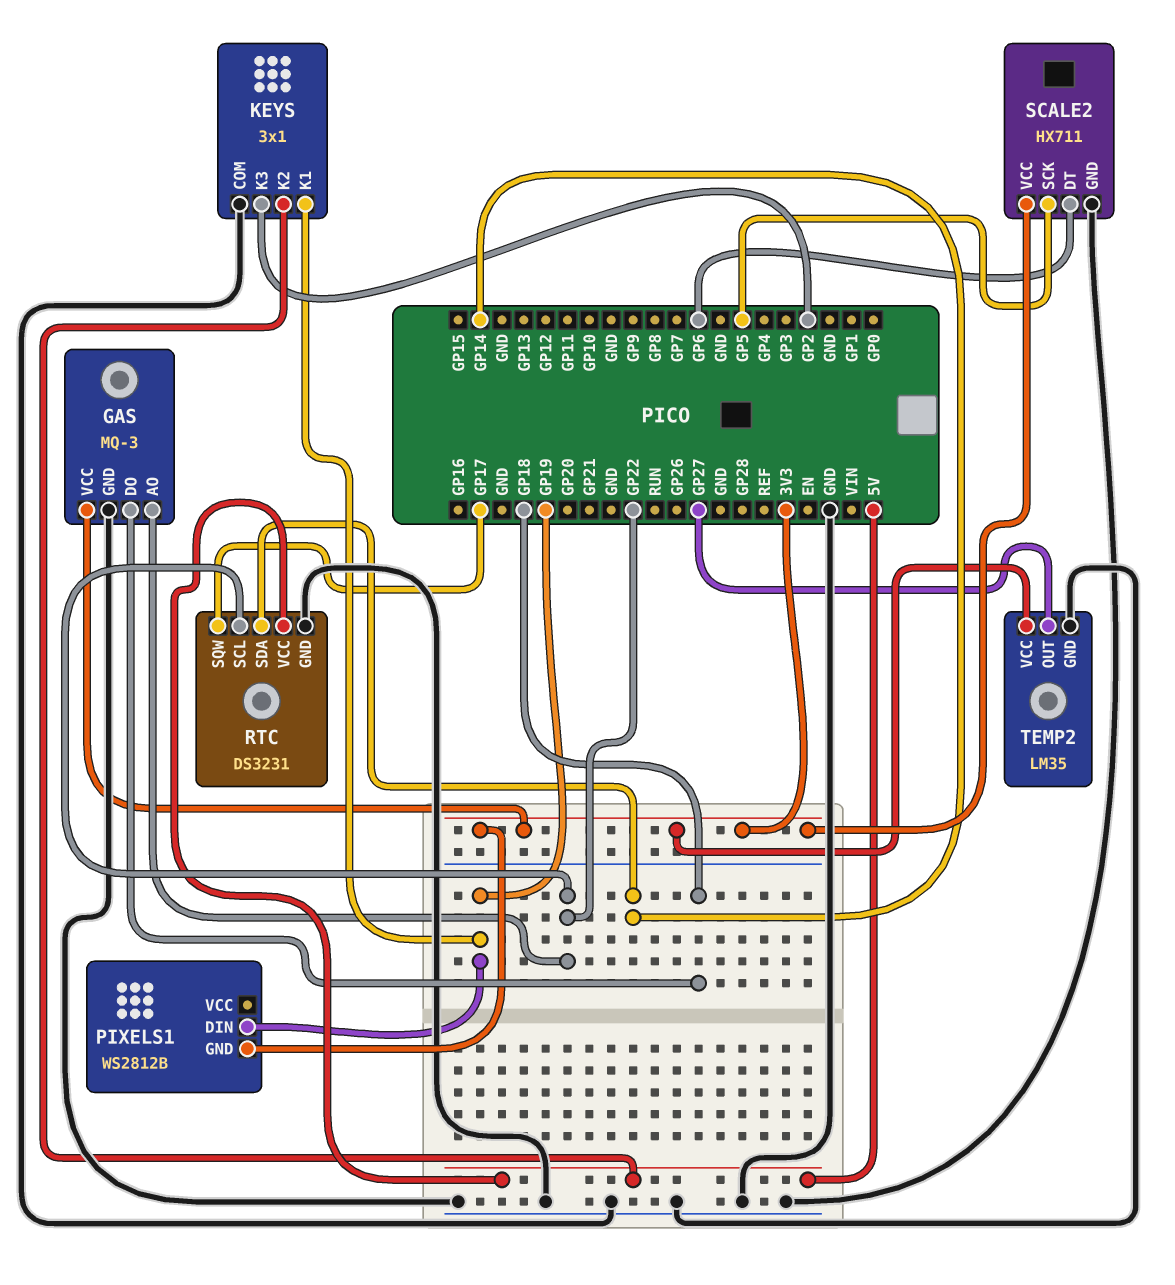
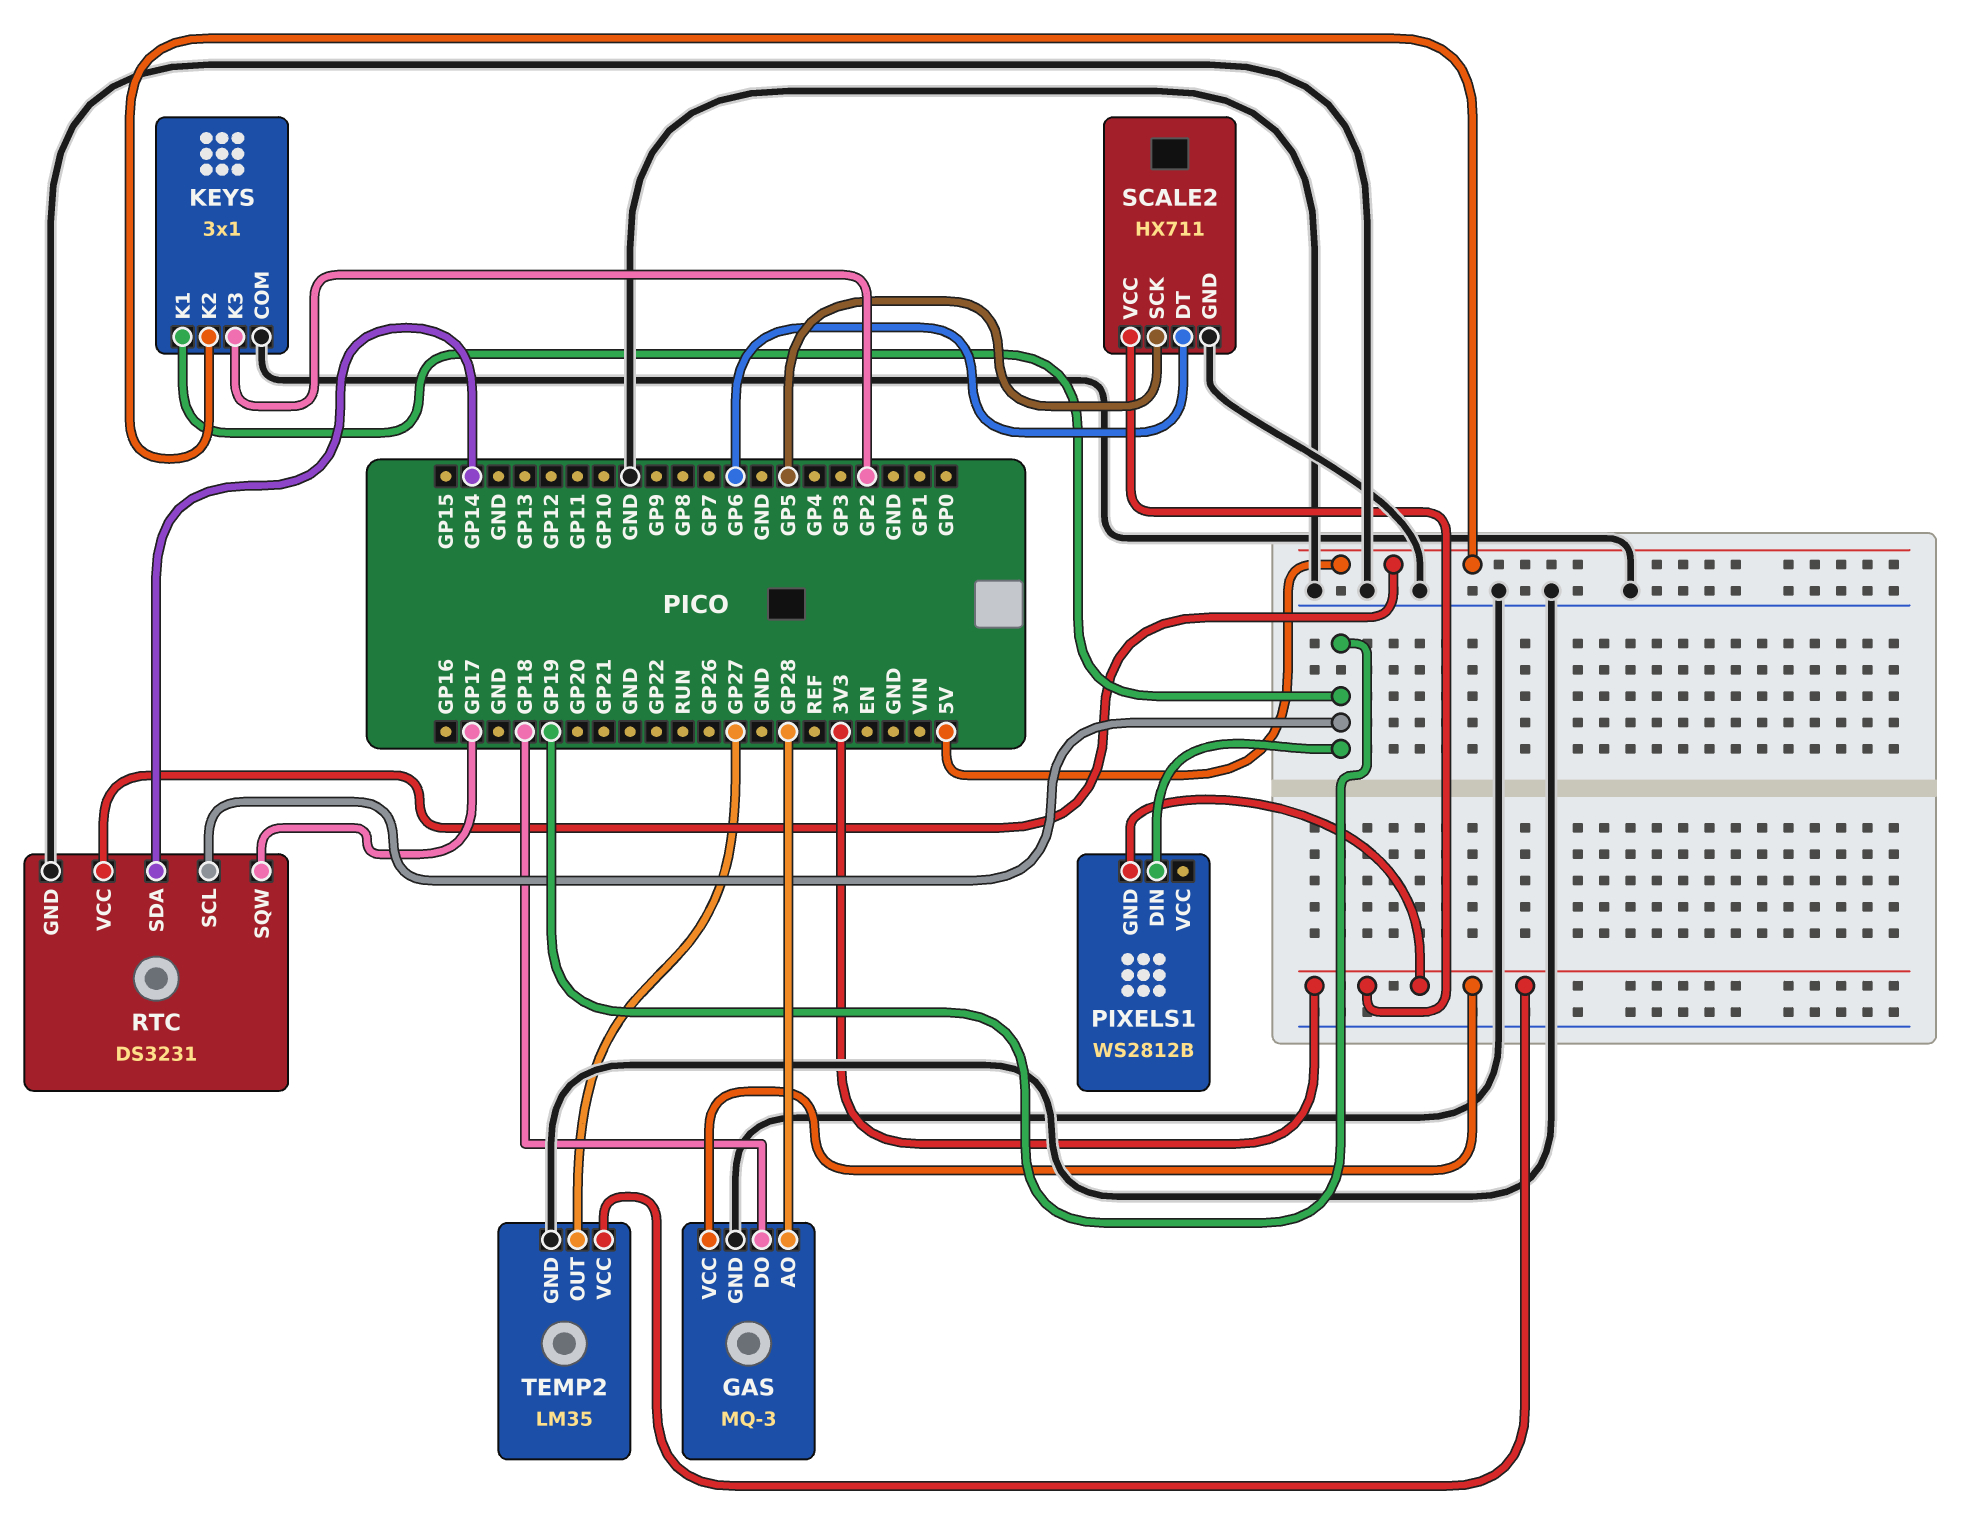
GAS pin AO: GP22 -> GP28
RTC pin SCL: GP22 -> GP19

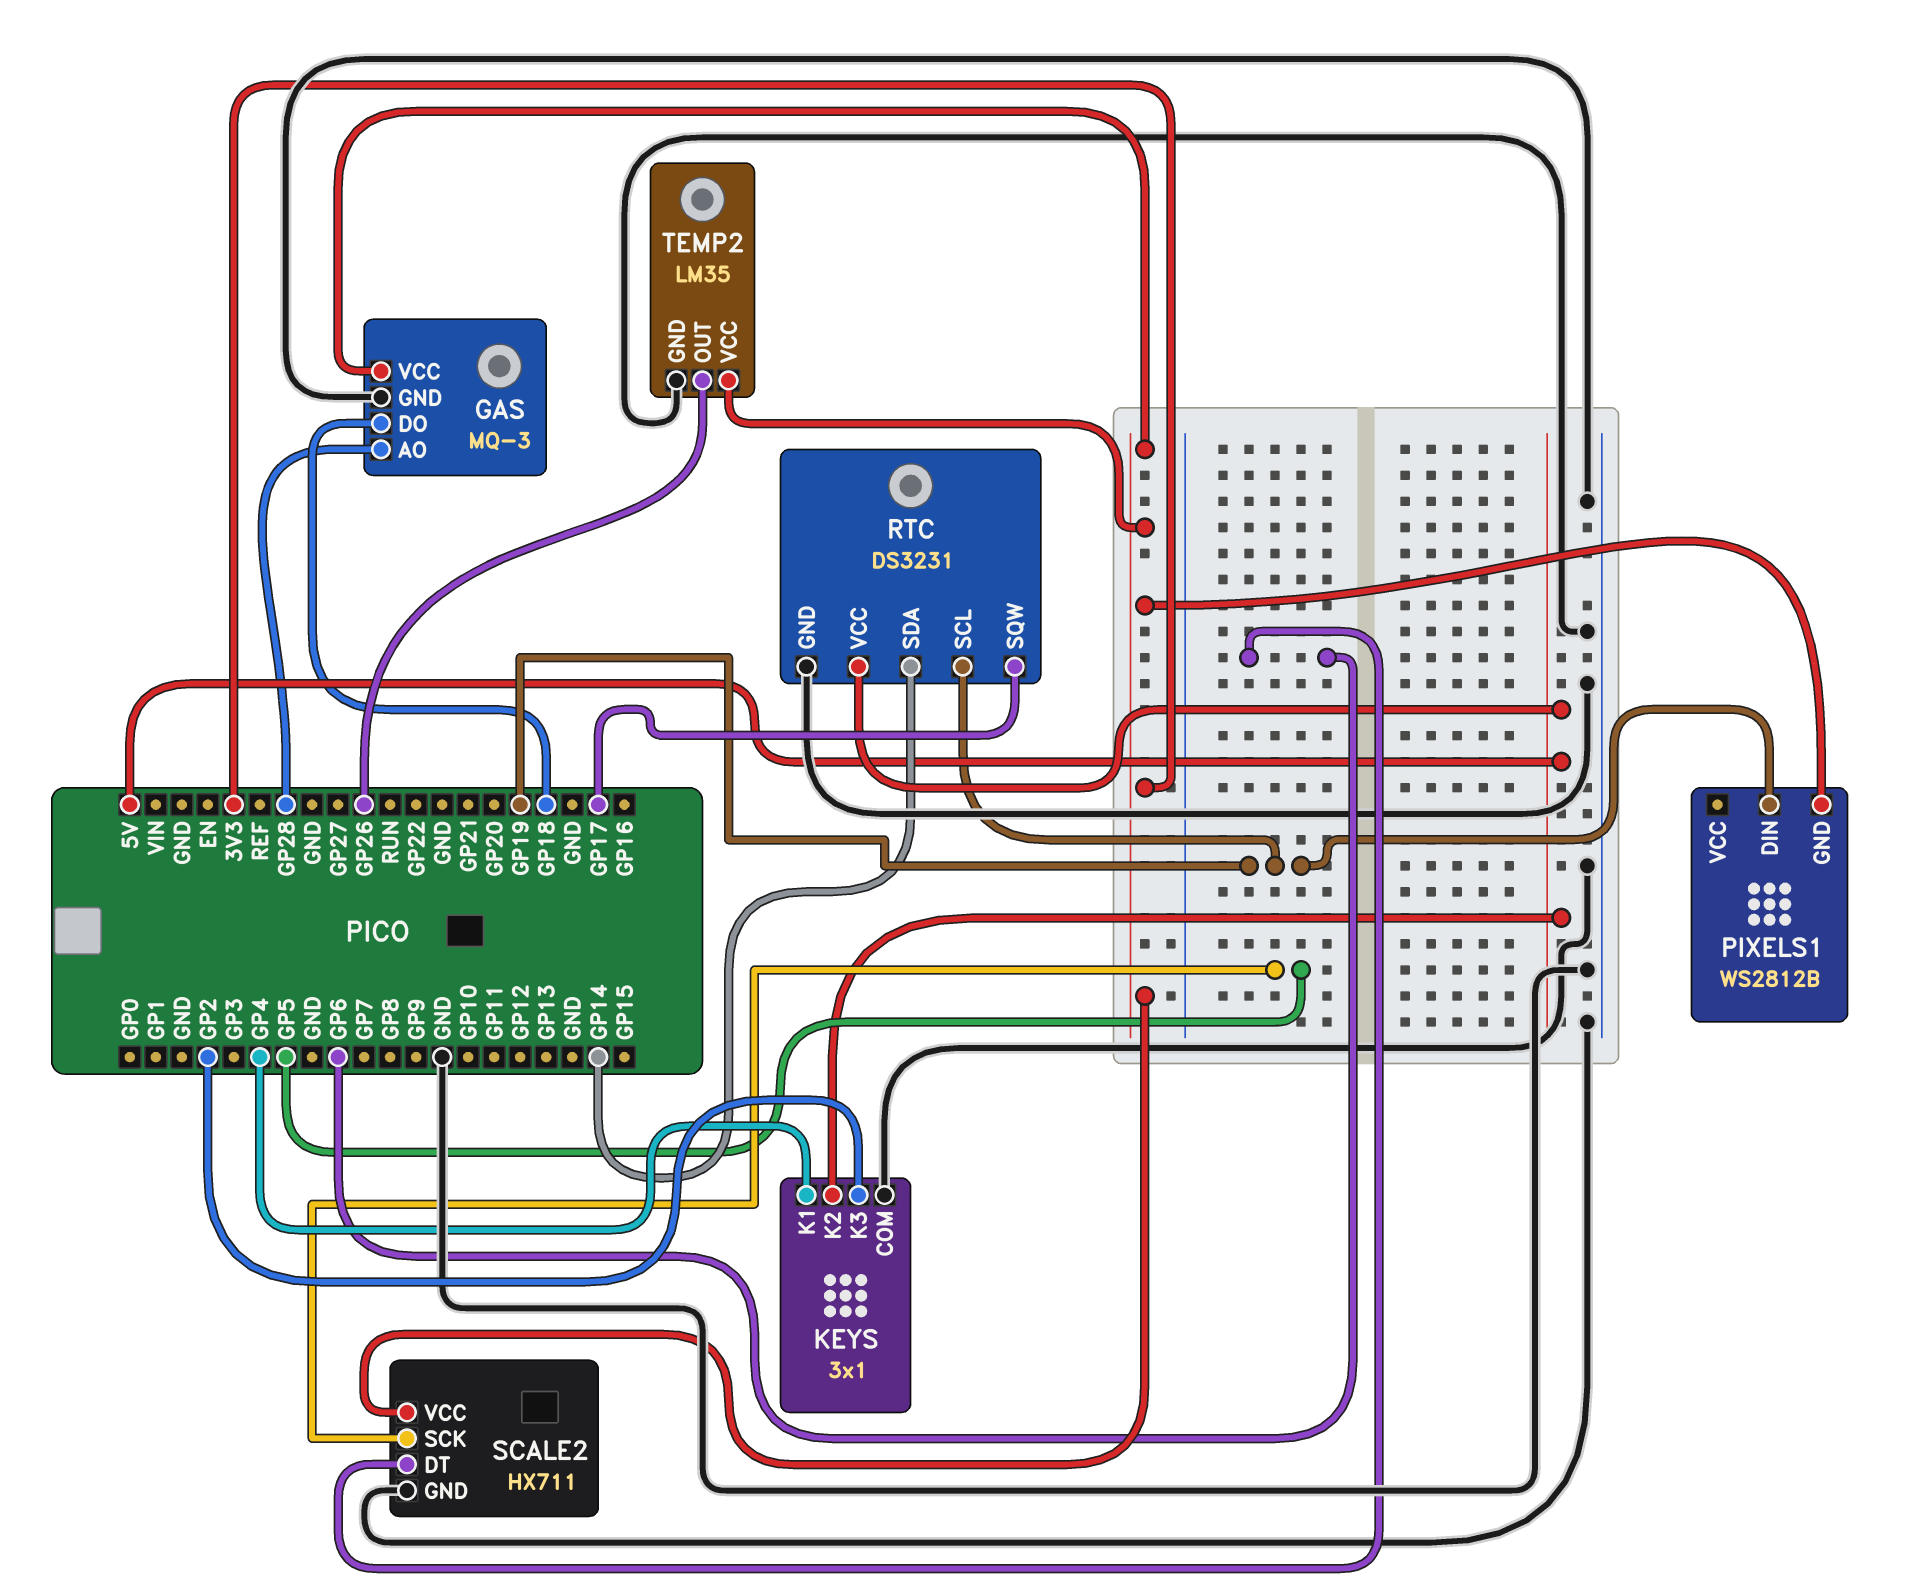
KEYS pin K1: GP19 -> GP4
TEMP2 pin OUT: GP27 -> GP26

